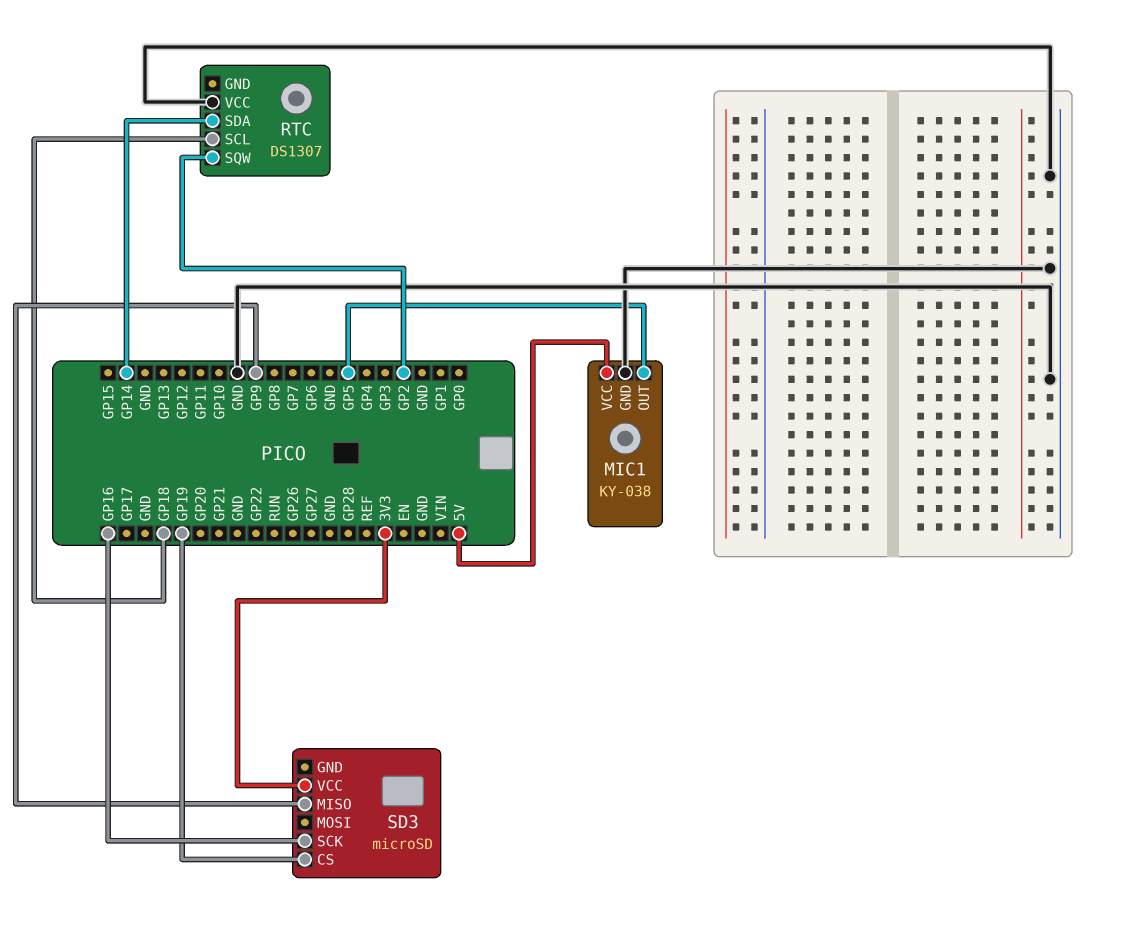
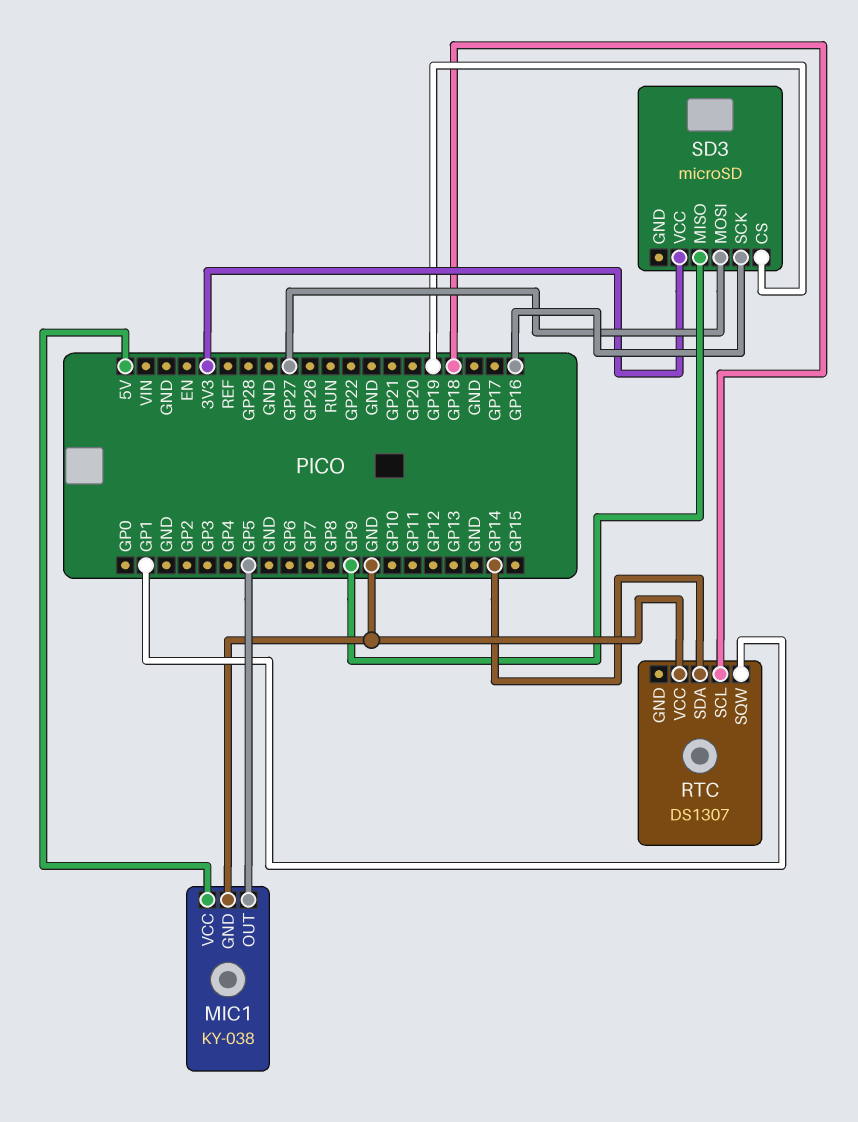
RTC pin SQW: GP2 -> GP1
SD3 pin MOSI: none -> GP27

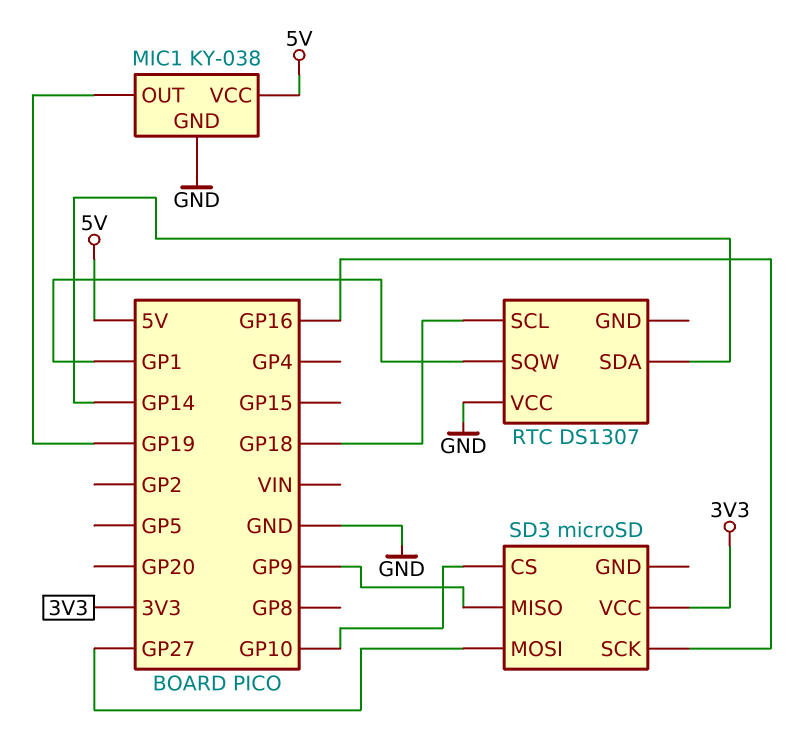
MIC1 pin OUT: GP5 -> GP19
SD3 pin CS: GP19 -> GP10

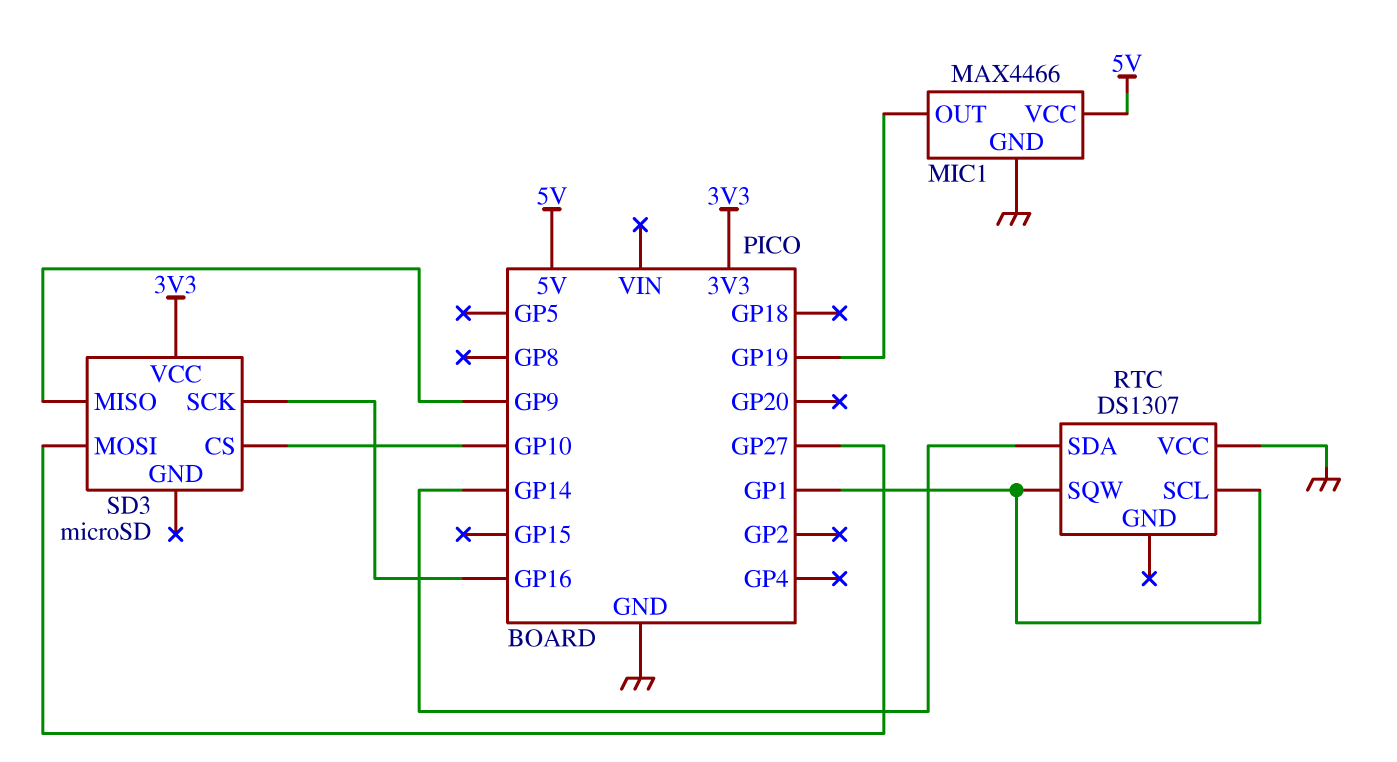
MIC1: KY-038 -> MAX4466
RTC pin SCL: GP18 -> GP1

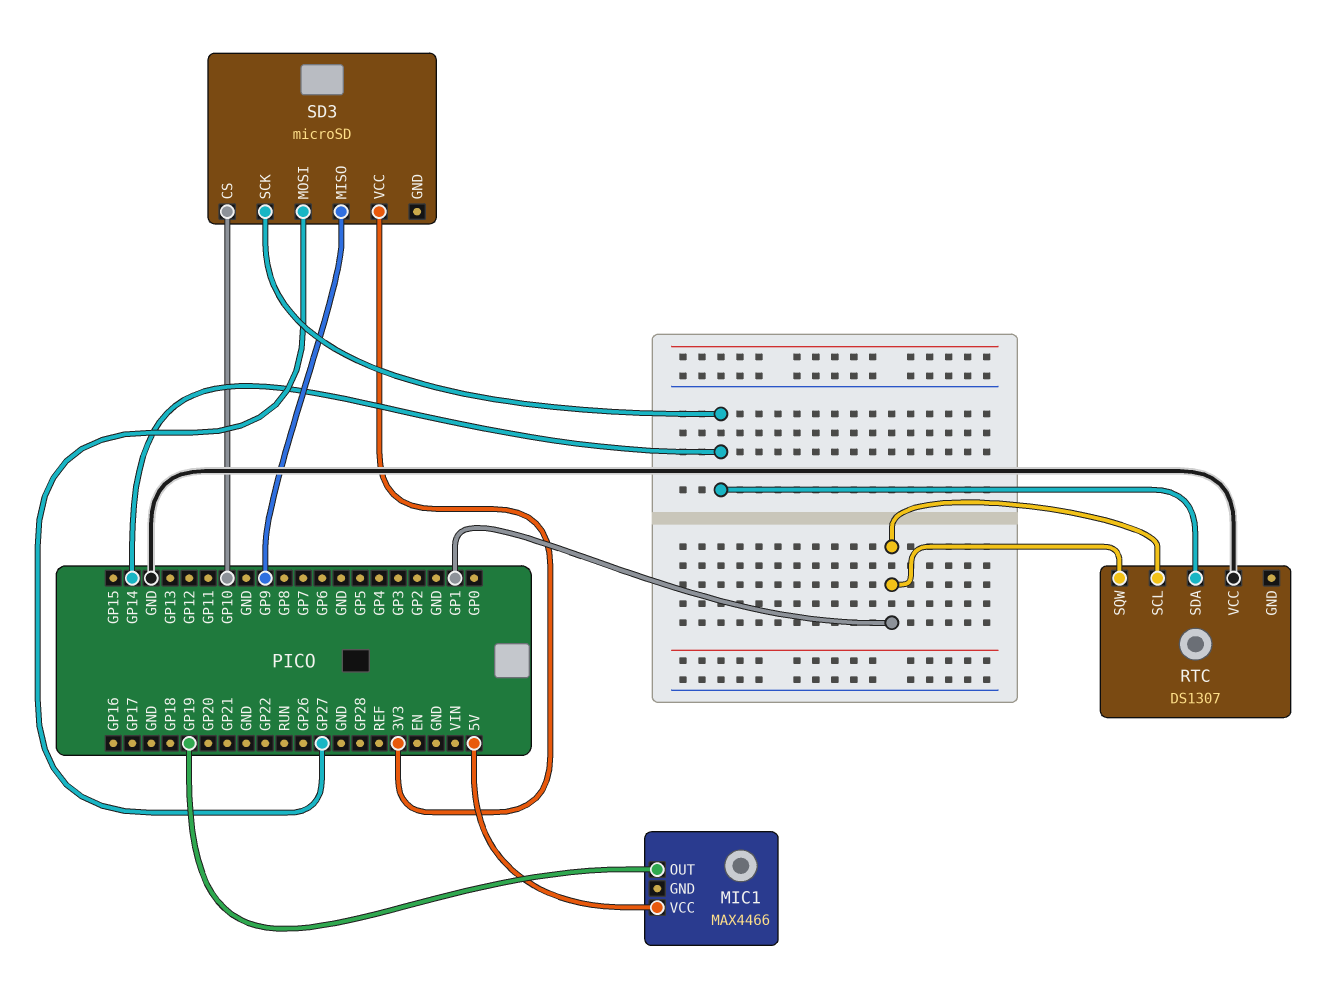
MIC1 pin GND: GND -> none
SD3 pin SCK: GP16 -> GP14

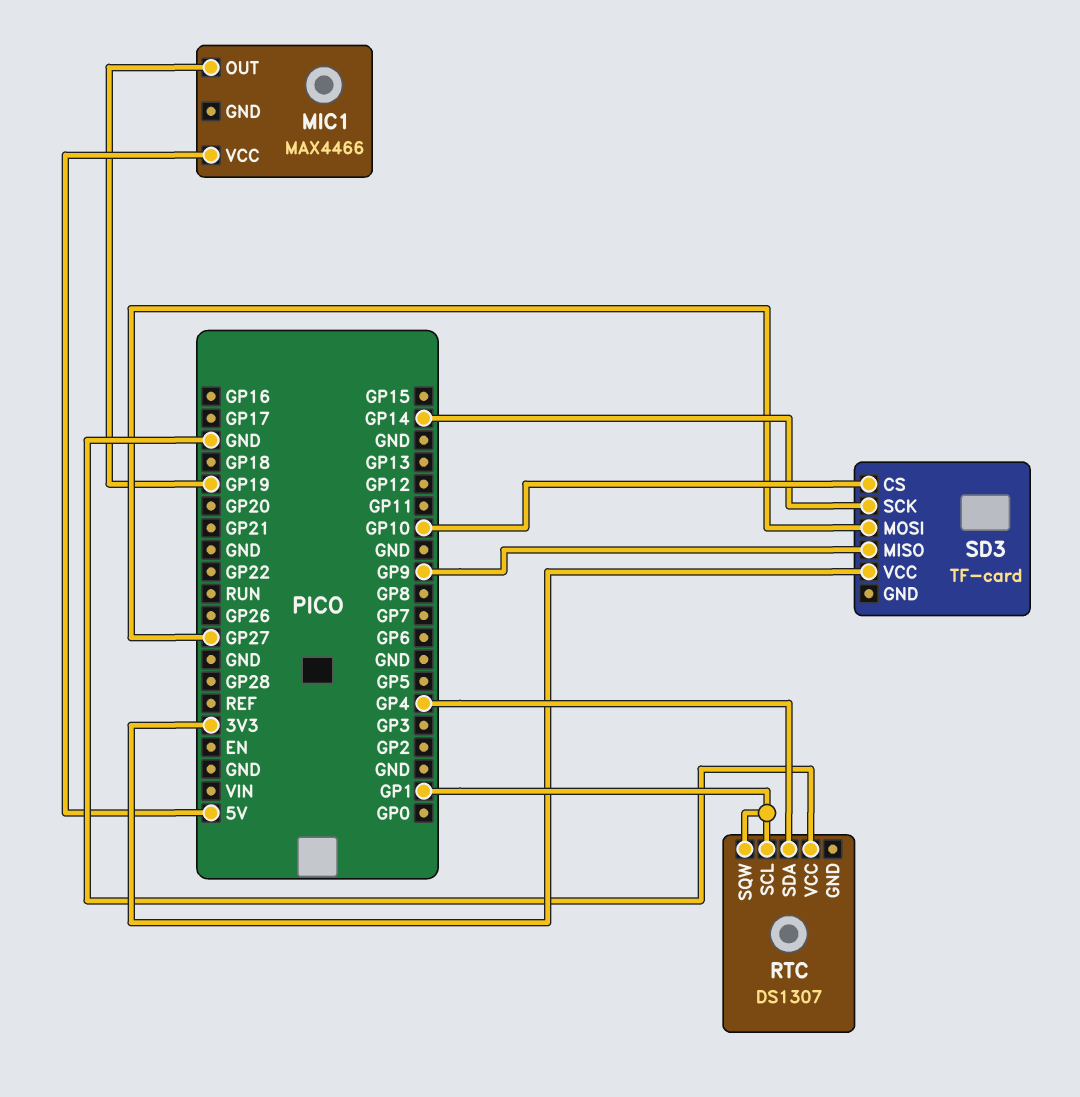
RTC pin SDA: GP14 -> GP4
SD3: microSD -> TF-card

